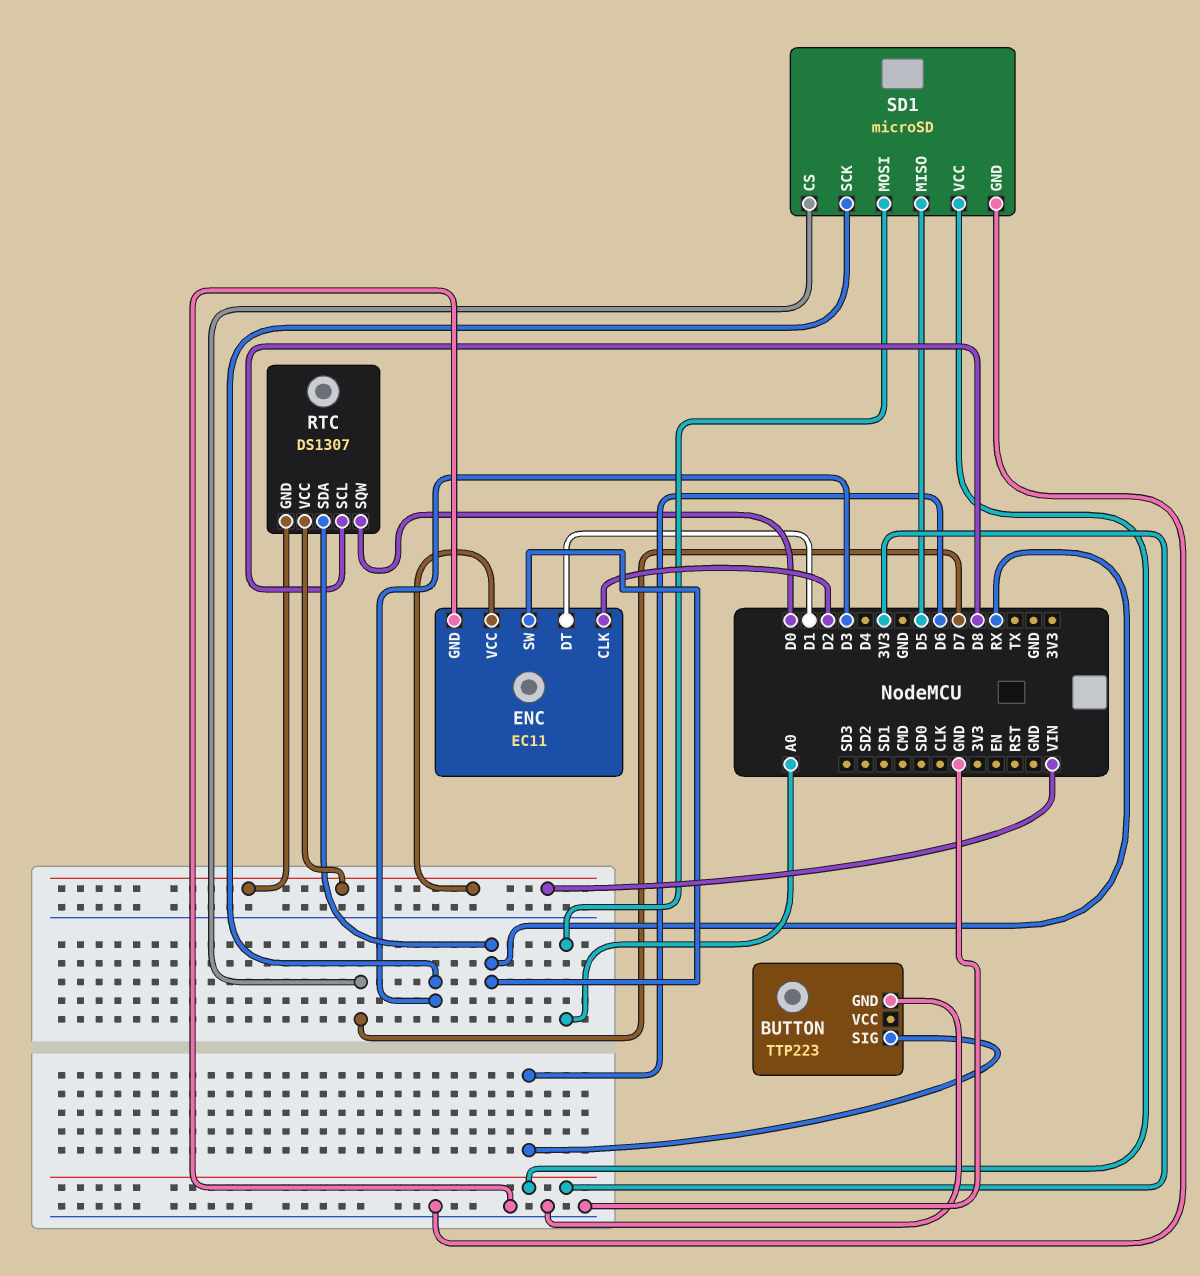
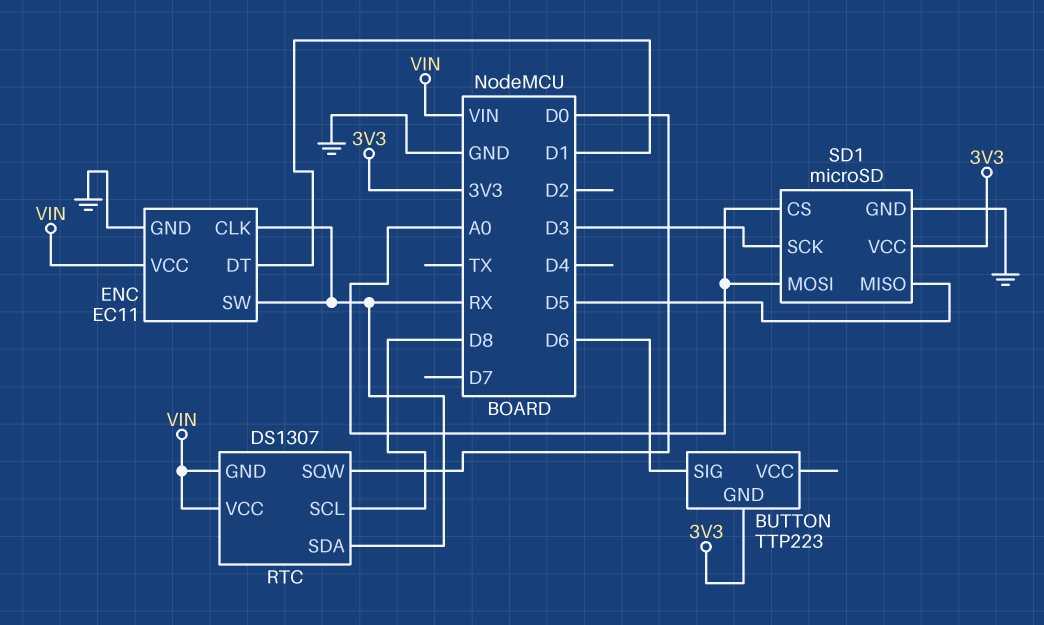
BUTTON pin GND: GND -> 3V3
ENC pin CLK: D2 -> RX
SD1 pin CS: D7 -> A0

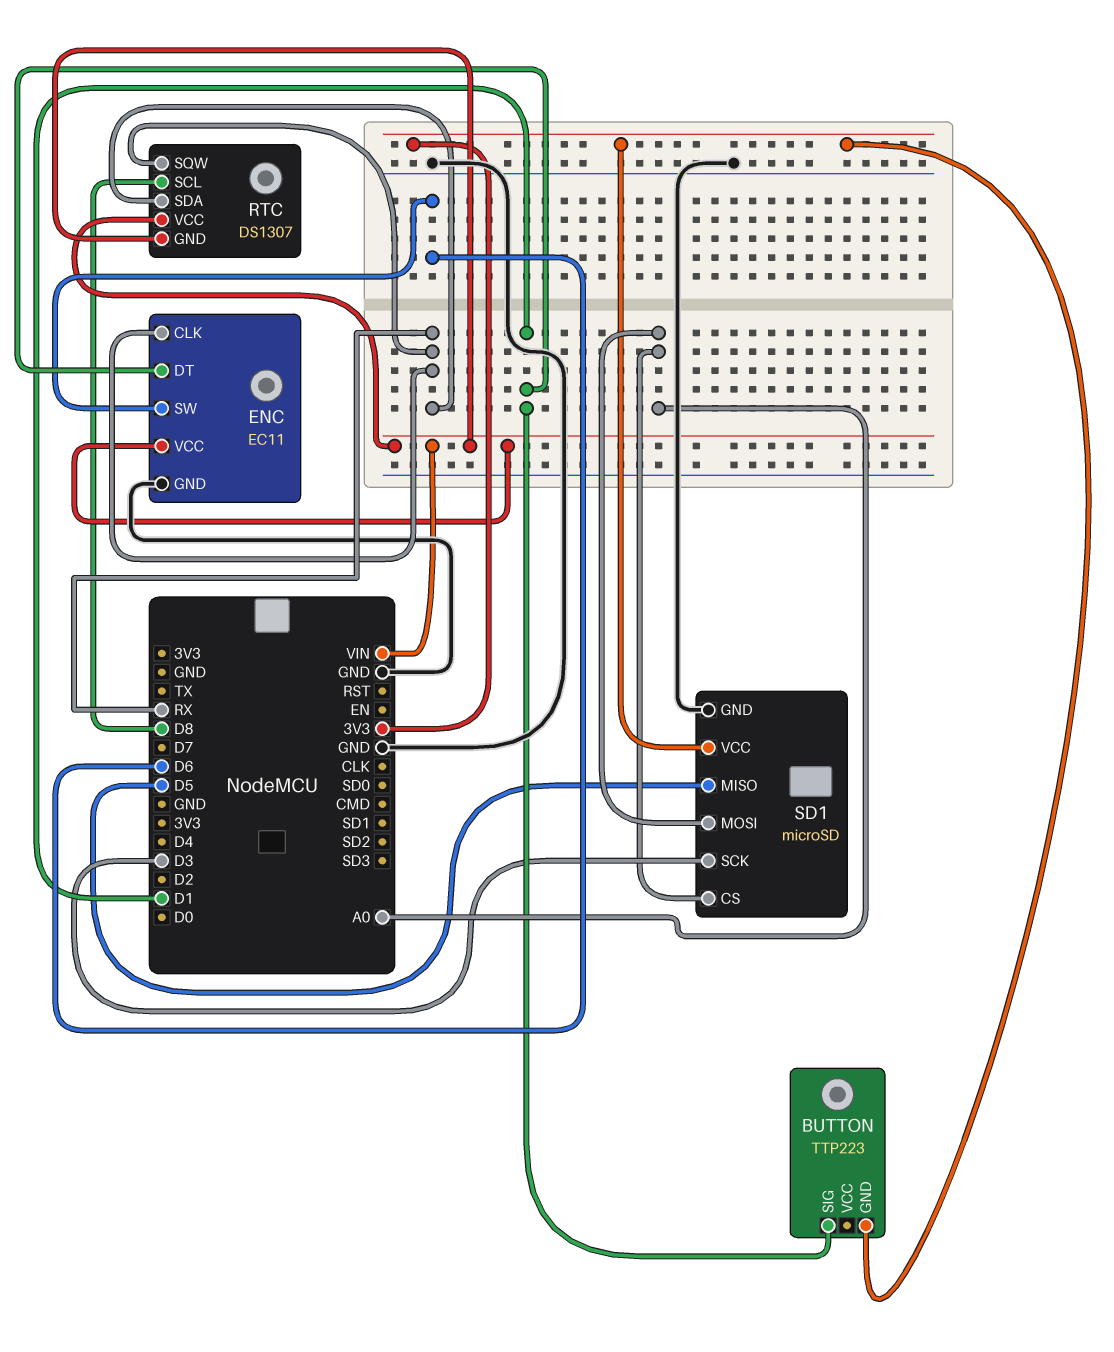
BUTTON pin SIG: D6 -> D1
ENC pin SW: RX -> D6
RTC pin SQW: D0 -> RX

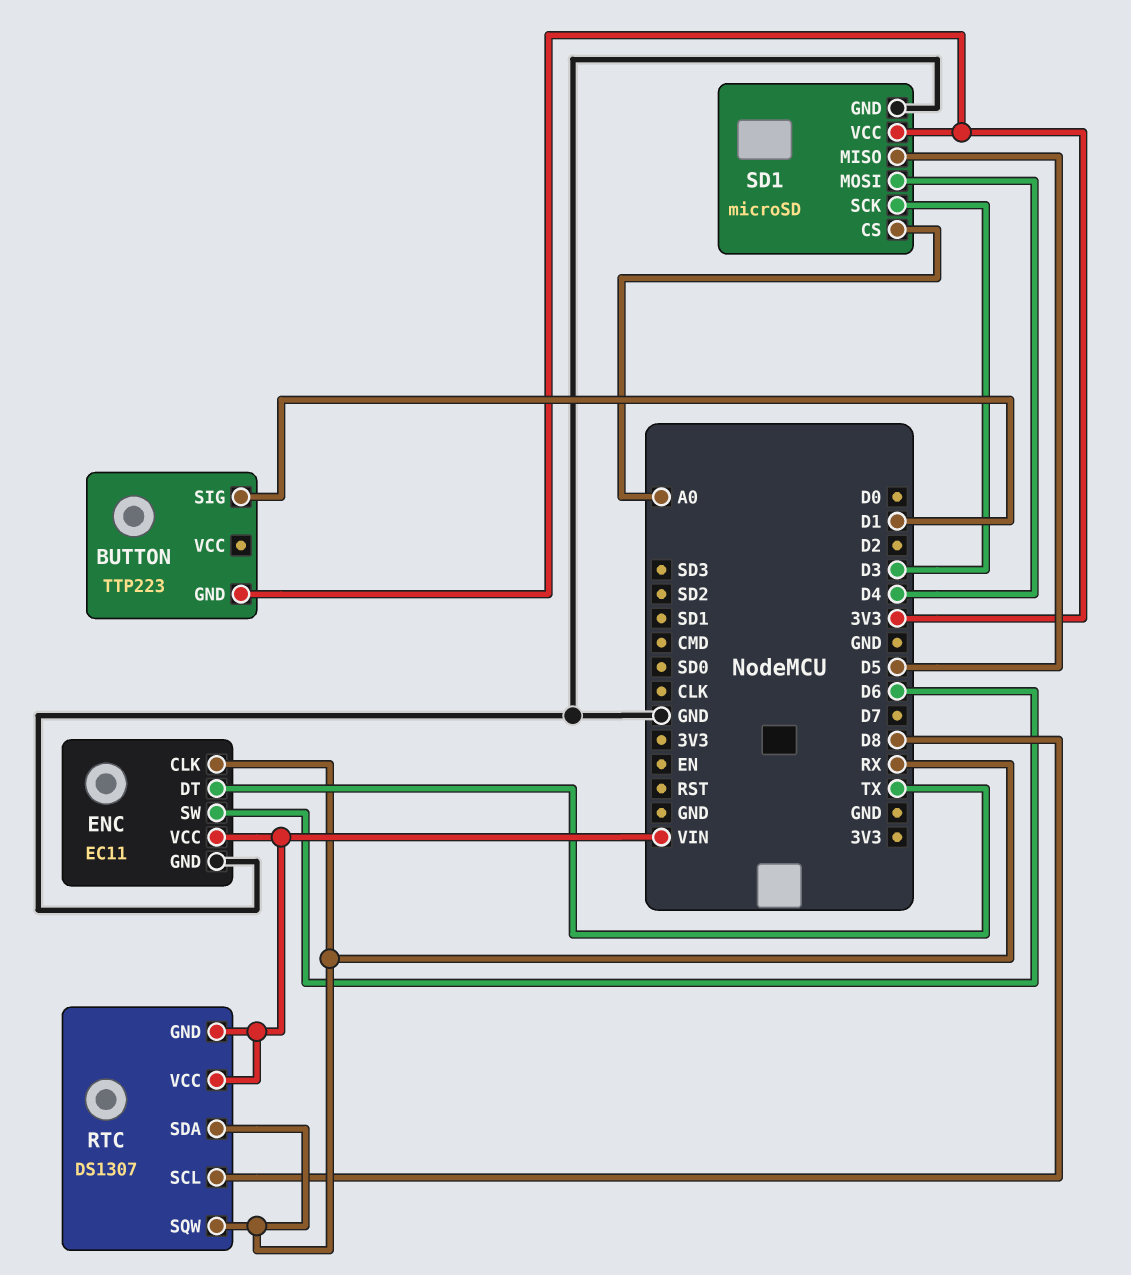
ENC pin DT: D1 -> TX
SD1 pin MOSI: A0 -> D4

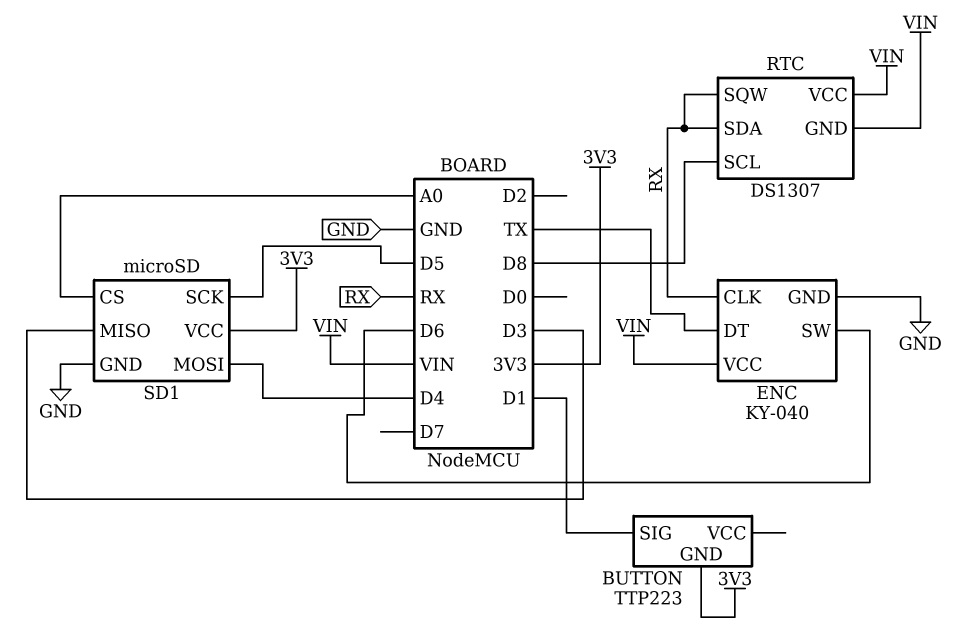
ENC: EC11 -> KY-040
SD1 pin MISO: D5 -> D3
SD1 pin SCK: D3 -> D5

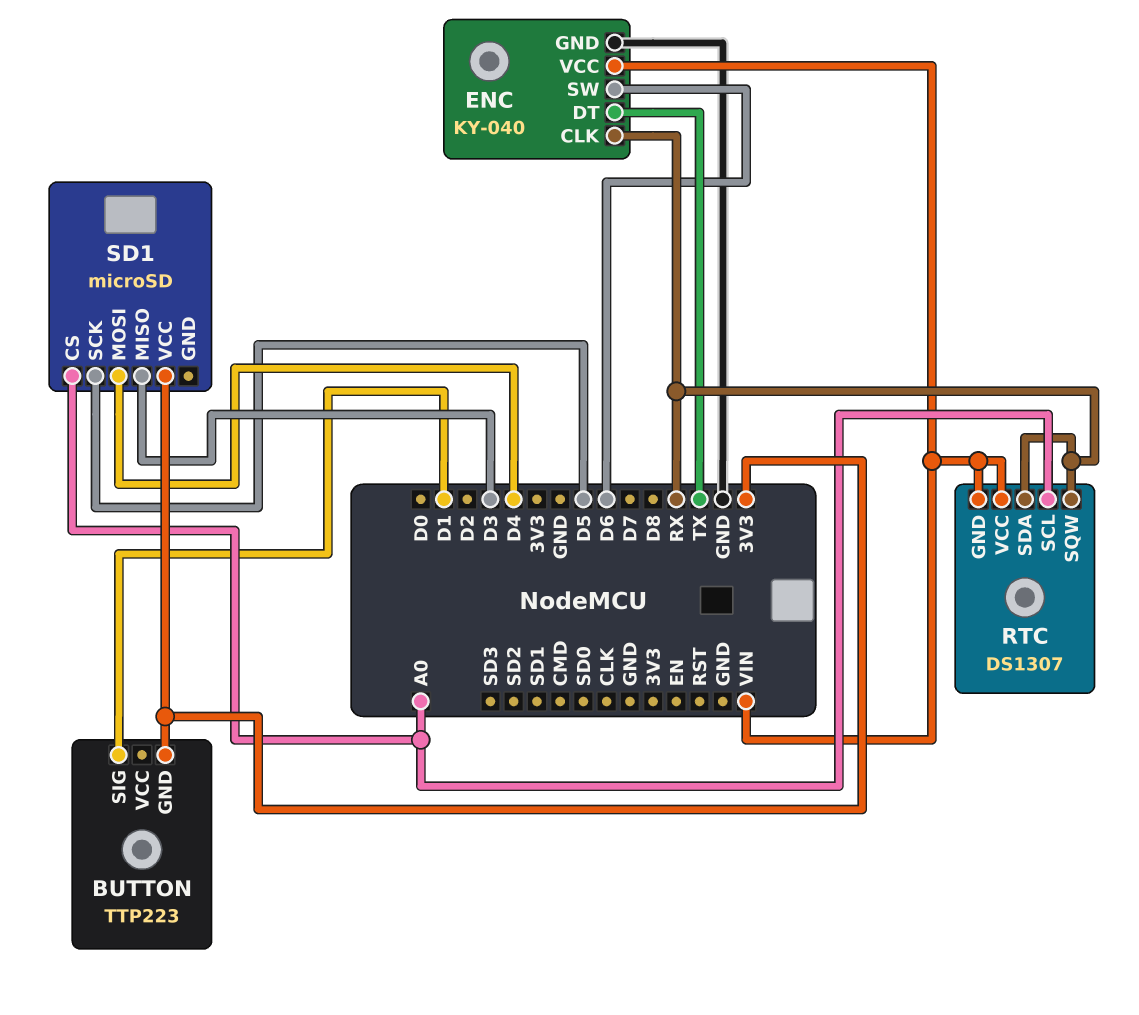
RTC pin SCL: D8 -> A0
SD1 pin GND: GND -> none

